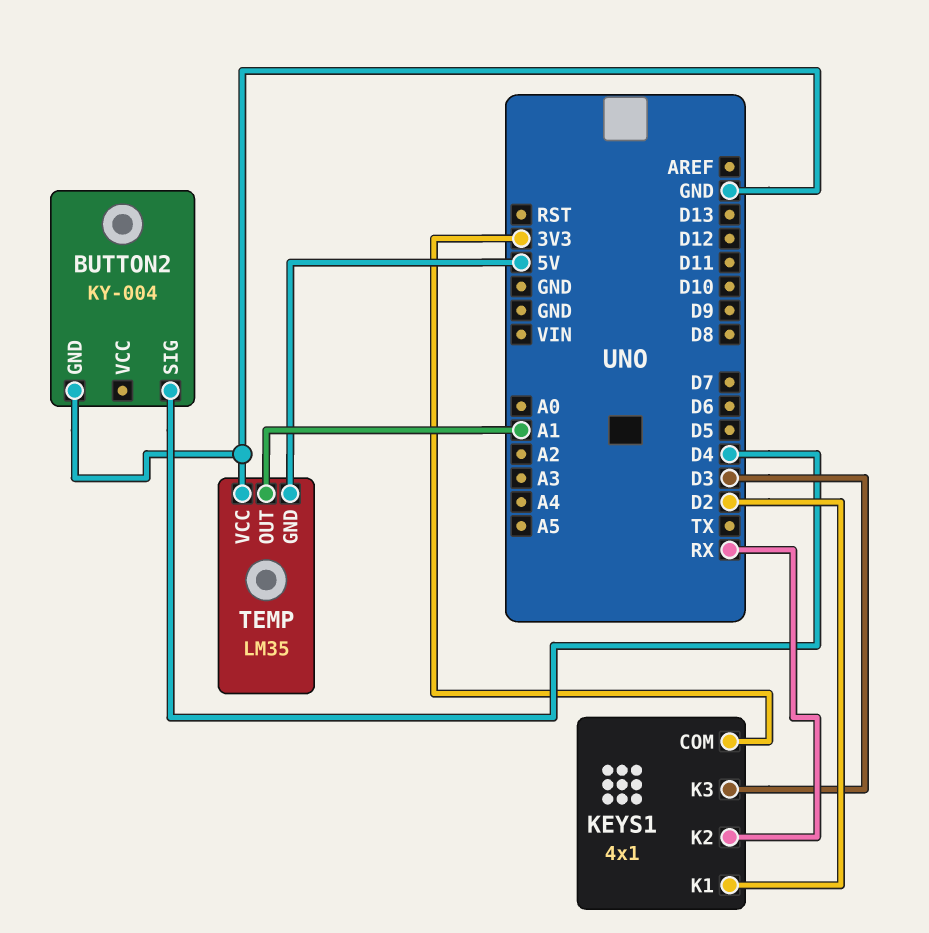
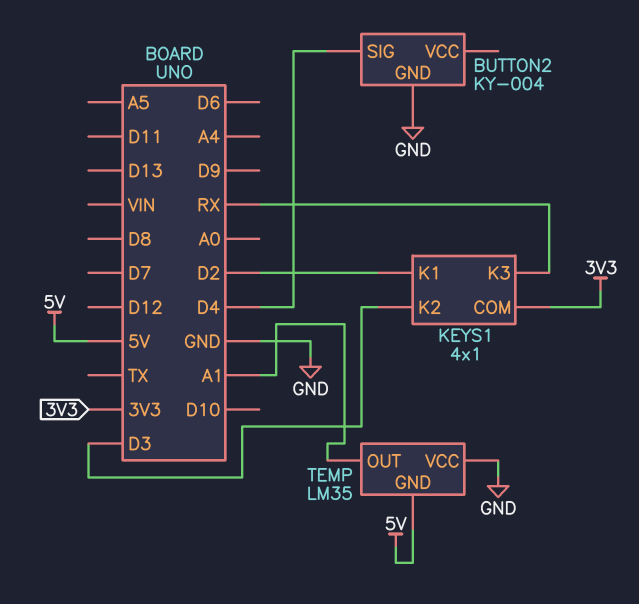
KEYS1 pin K2: RX -> D3
KEYS1 pin K3: D3 -> RX

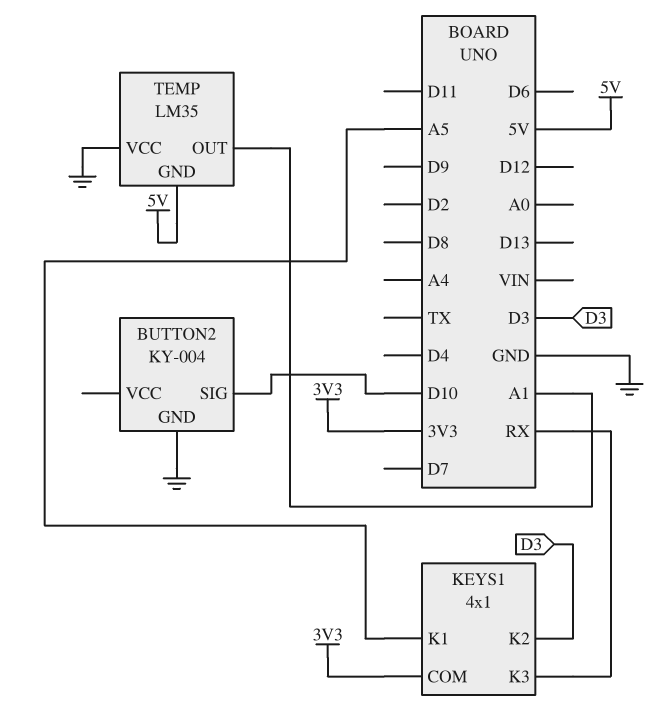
BUTTON2 pin SIG: D4 -> D10
KEYS1 pin K1: D2 -> A5

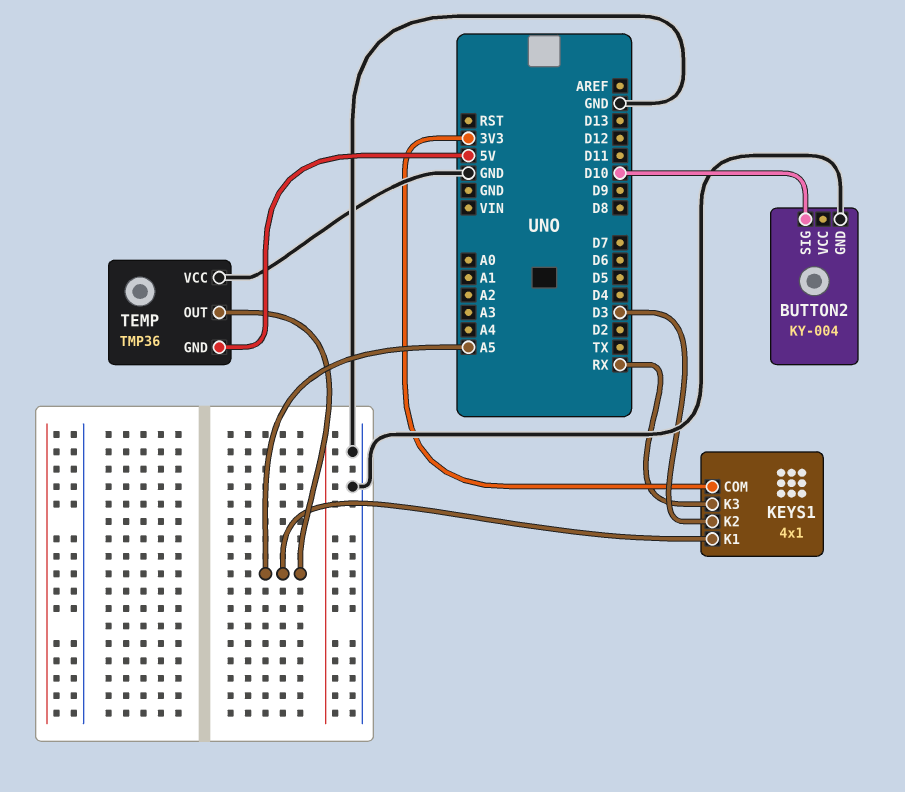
TEMP: LM35 -> TMP36
TEMP pin OUT: A1 -> A5

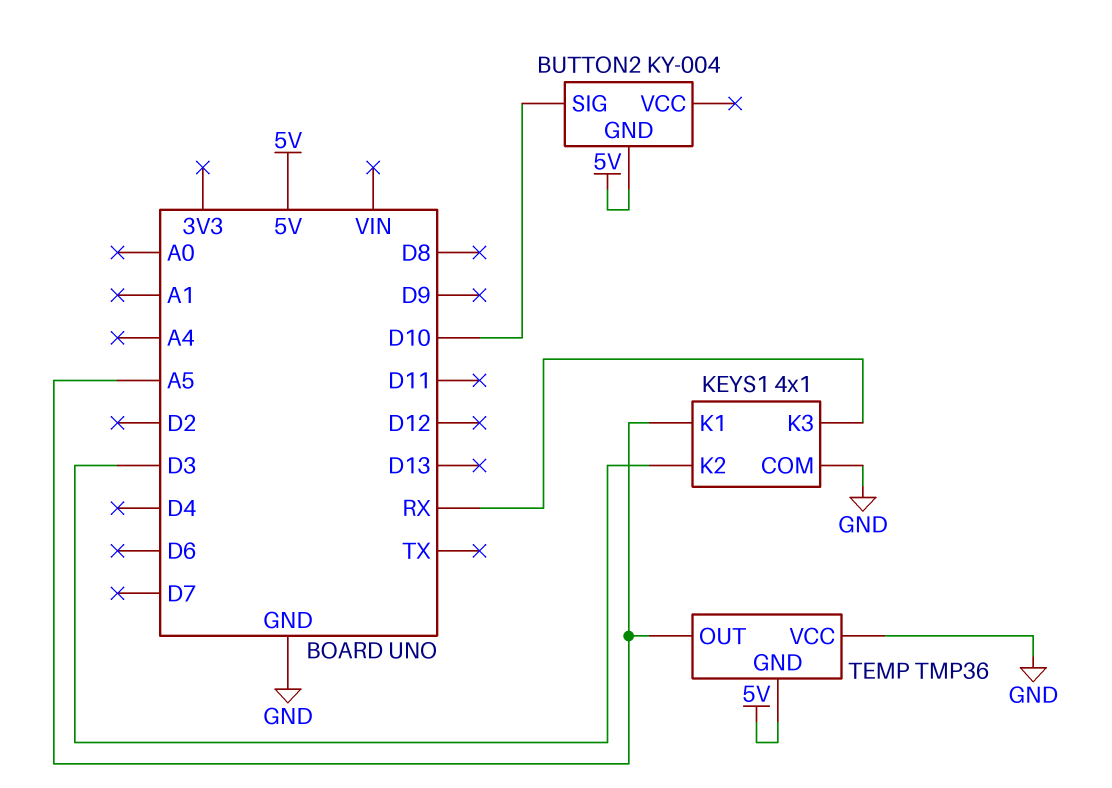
BUTTON2 pin GND: GND -> 5V
KEYS1 pin COM: 3V3 -> GND

